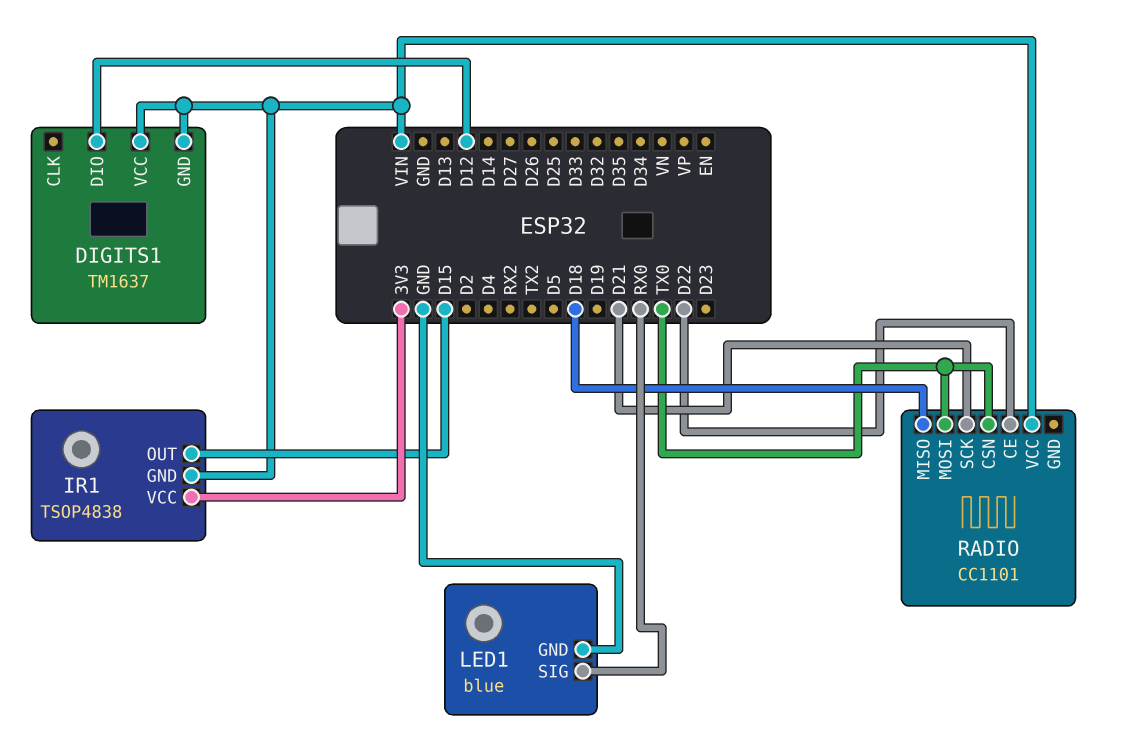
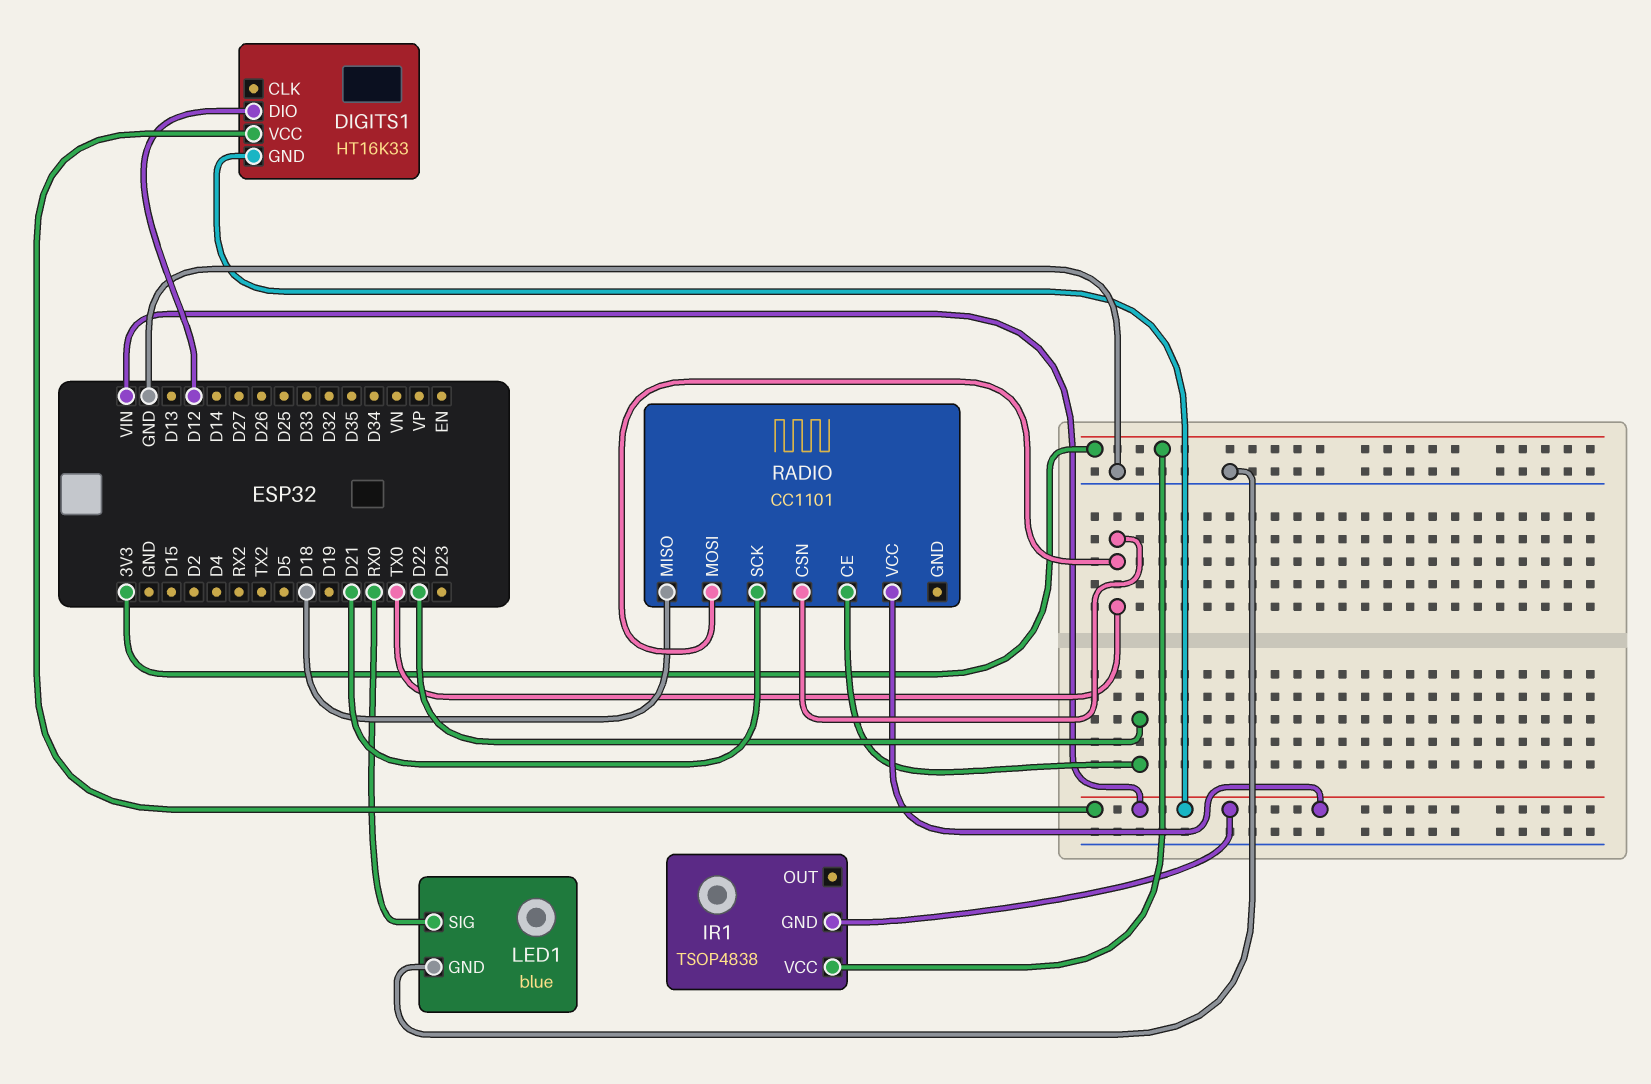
DIGITS1: TM1637 -> HT16K33
IR1 pin OUT: D15 -> none

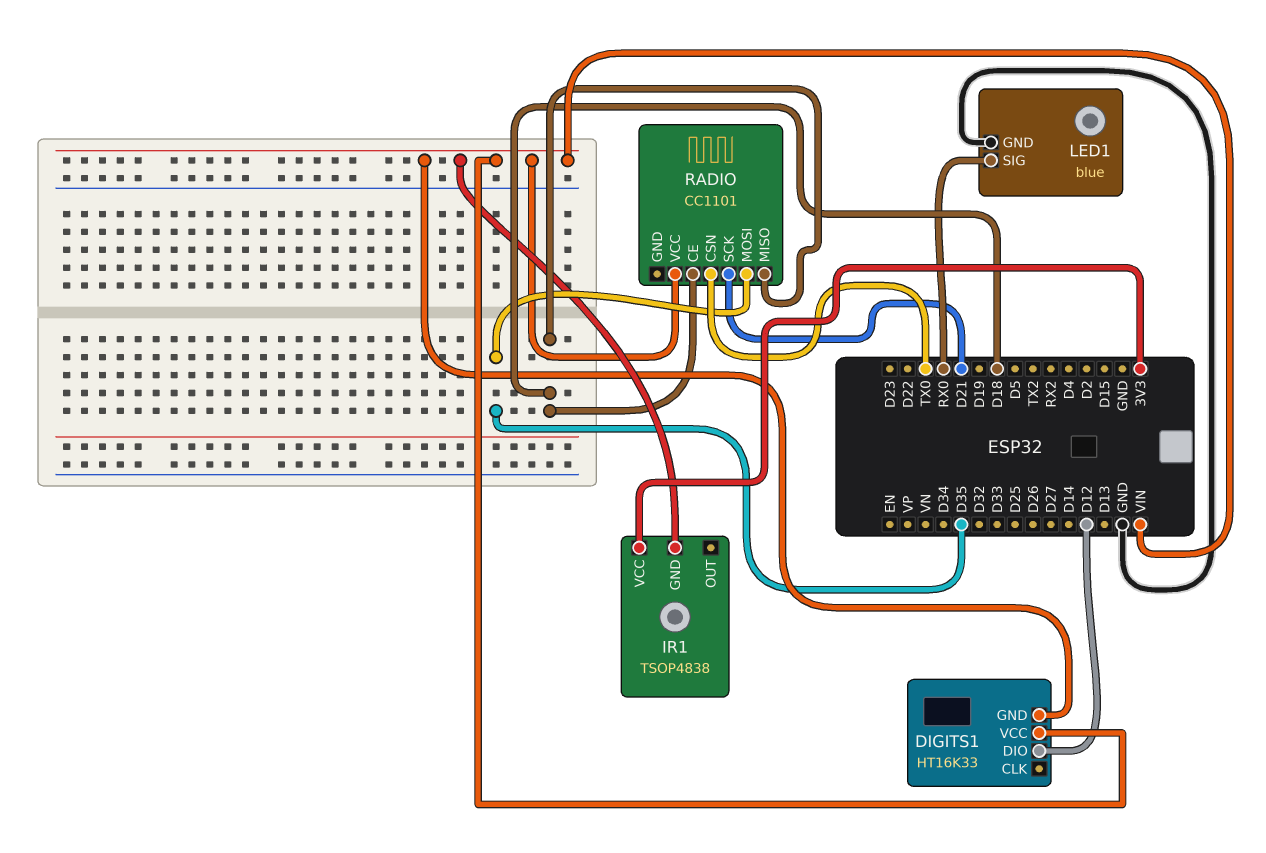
RADIO pin CE: D22 -> D18
RADIO pin MOSI: TX0 -> D35

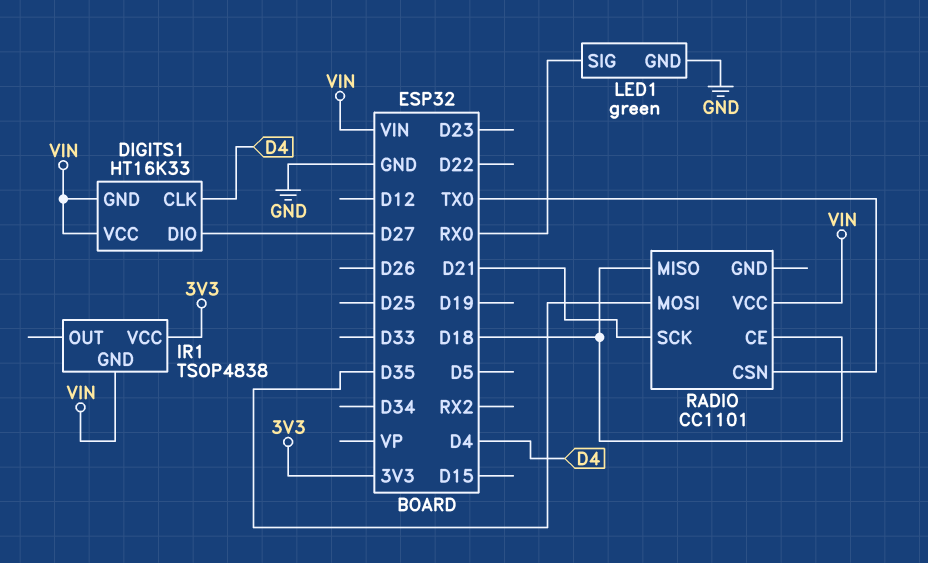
DIGITS1 pin CLK: none -> D4
DIGITS1 pin DIO: D12 -> D27
LED1: blue -> green

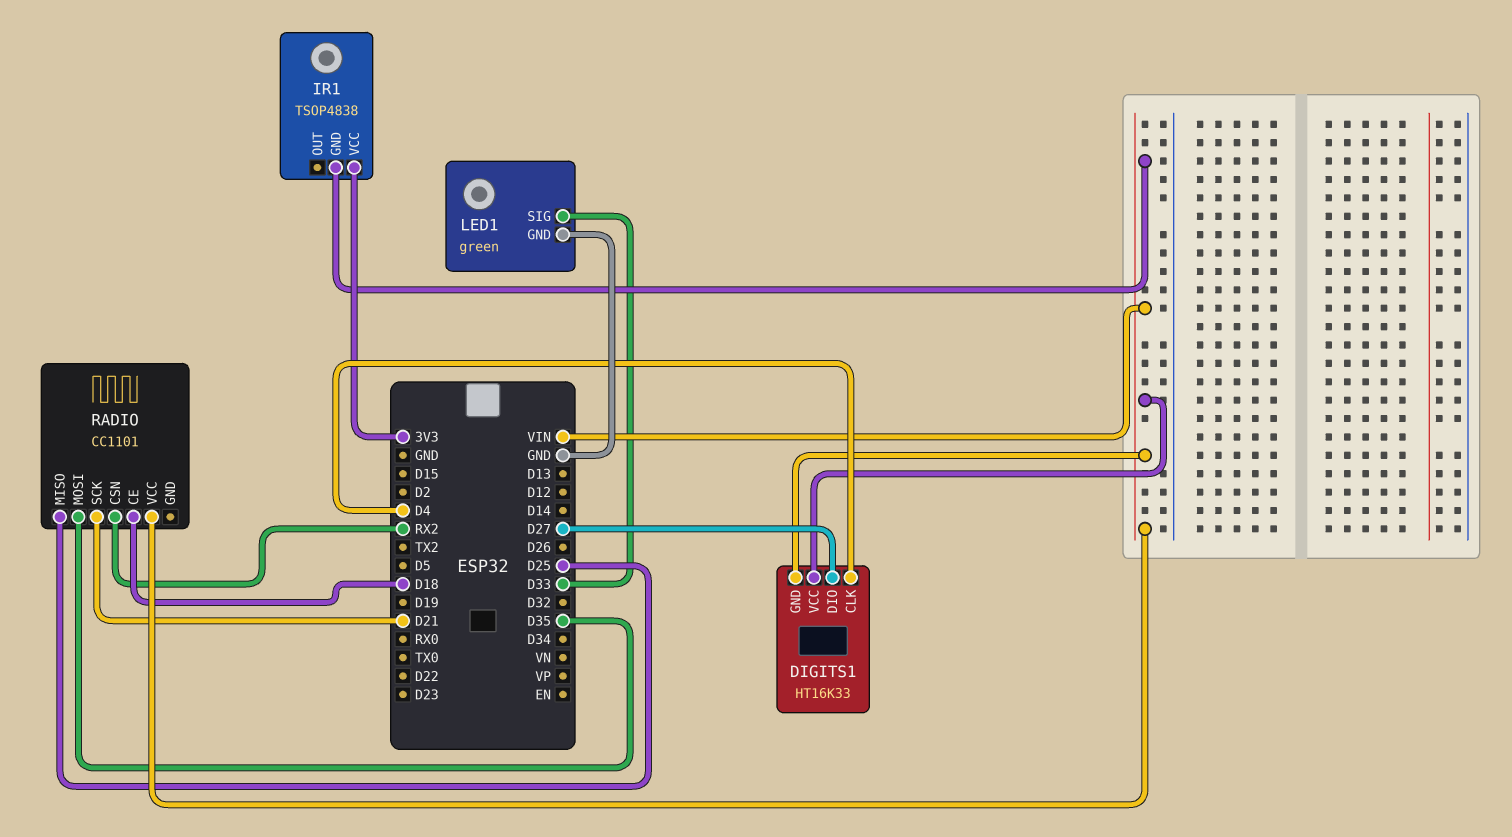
LED1 pin SIG: RX0 -> D33
RADIO pin CSN: TX0 -> RX2
RADIO pin MISO: D18 -> D25

